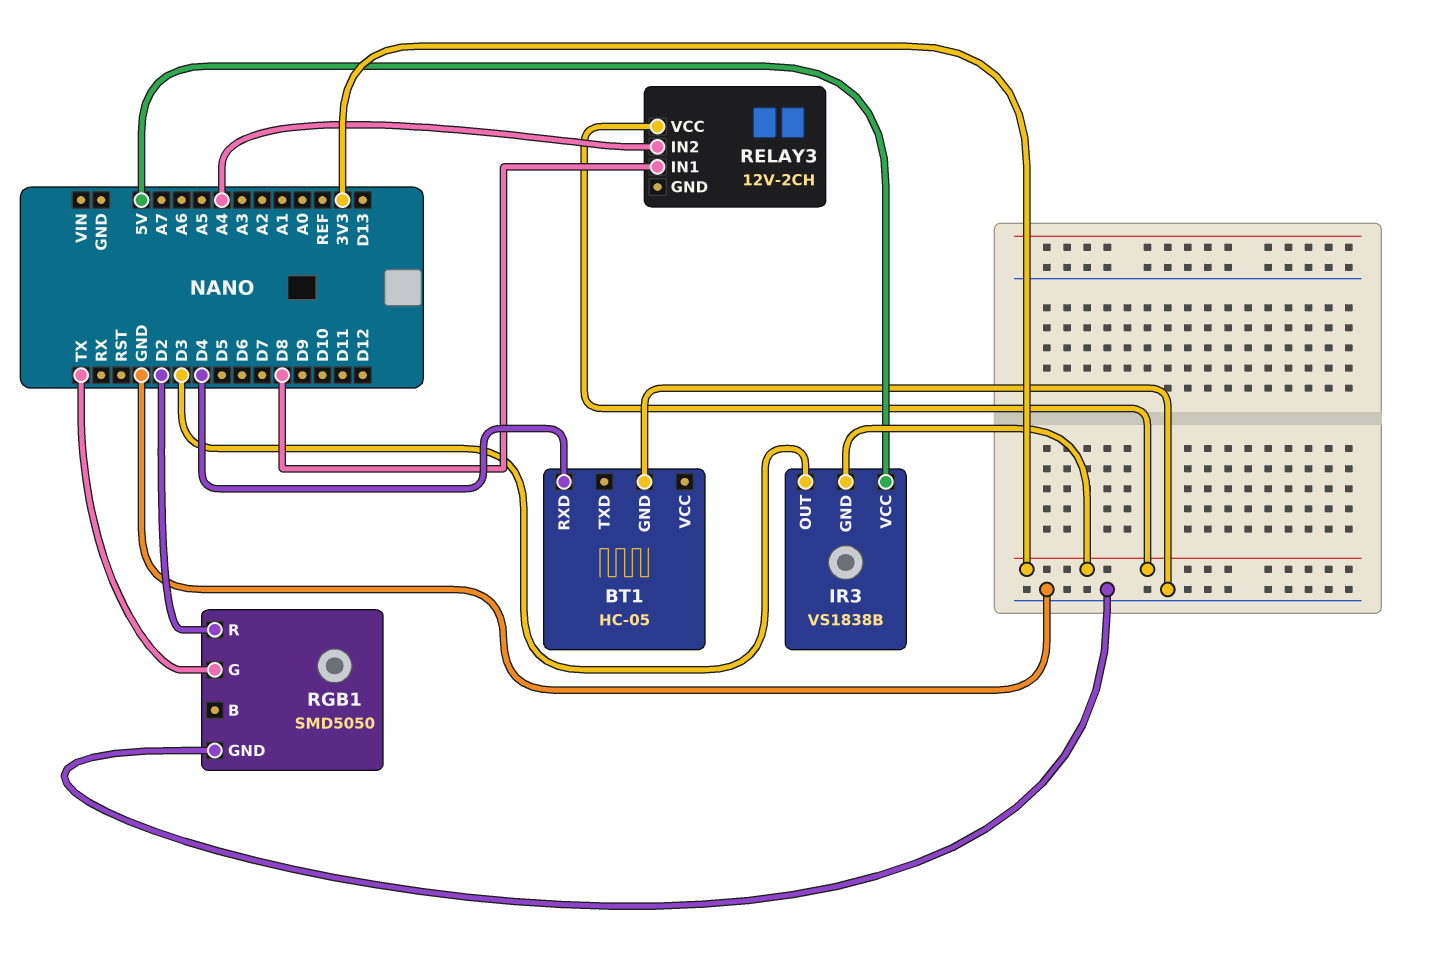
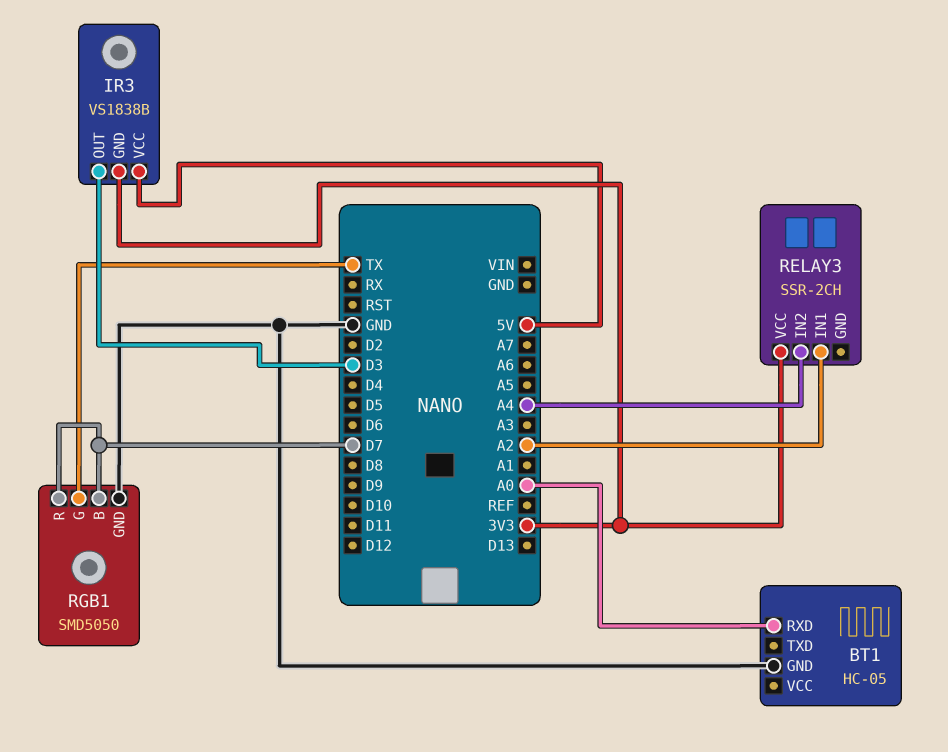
BT1 pin RXD: D4 -> A0
RELAY3: 12V-2CH -> SSR-2CH
RELAY3 pin IN1: D8 -> A2
RGB1 pin B: none -> D7
RGB1 pin R: D2 -> D7

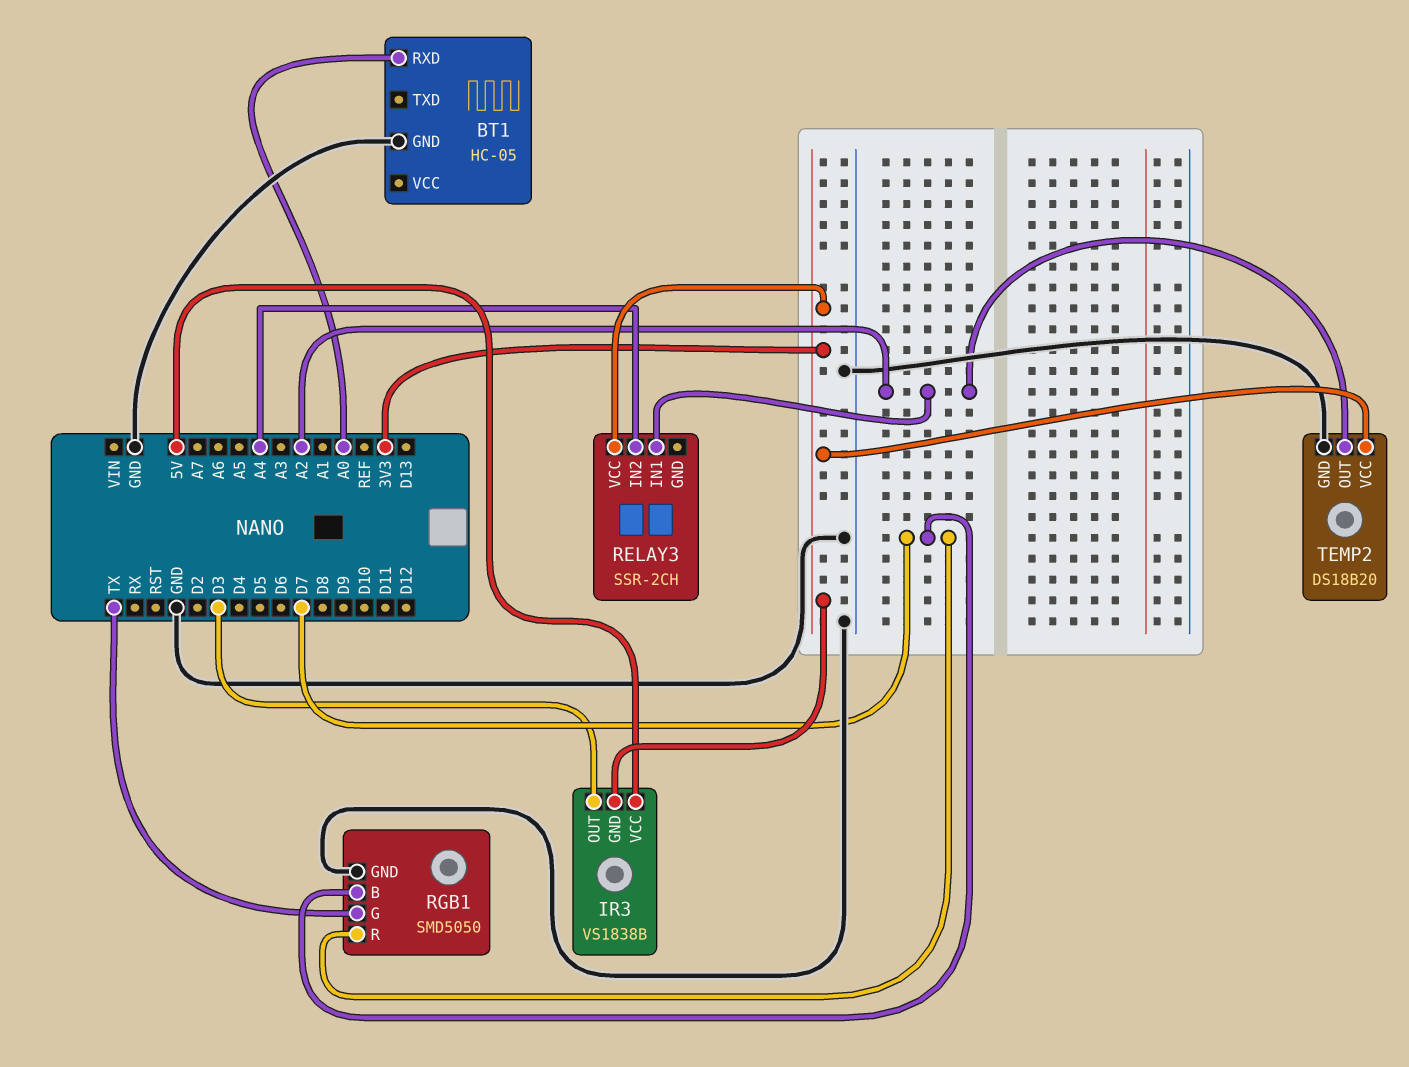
TEMP2: none -> DS18B20
TEMP2 pin GND: none -> GND
TEMP2 pin OUT: none -> A2
TEMP2 pin VCC: none -> 3V3

